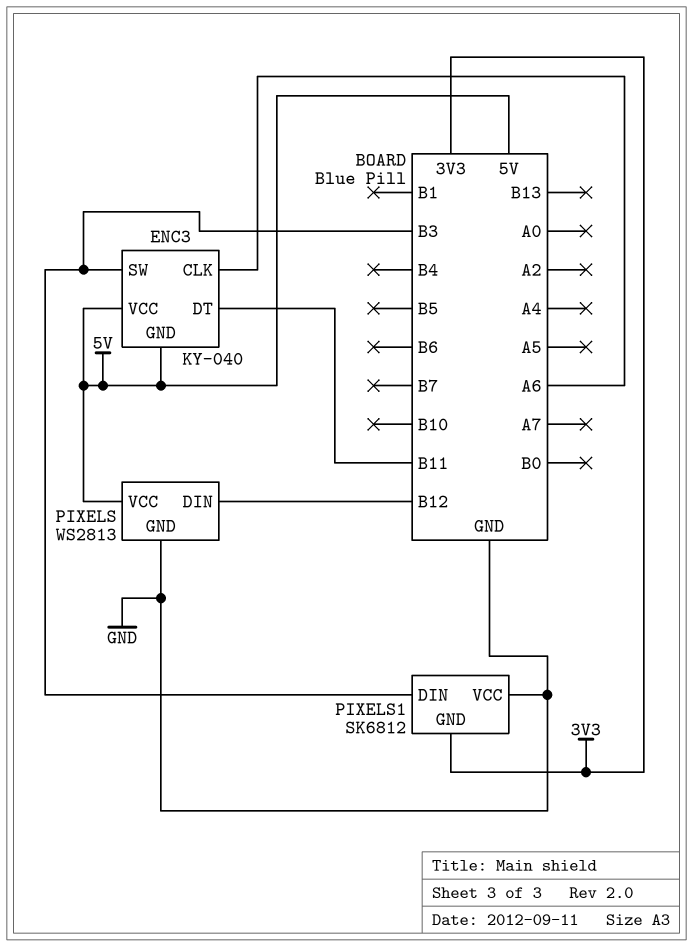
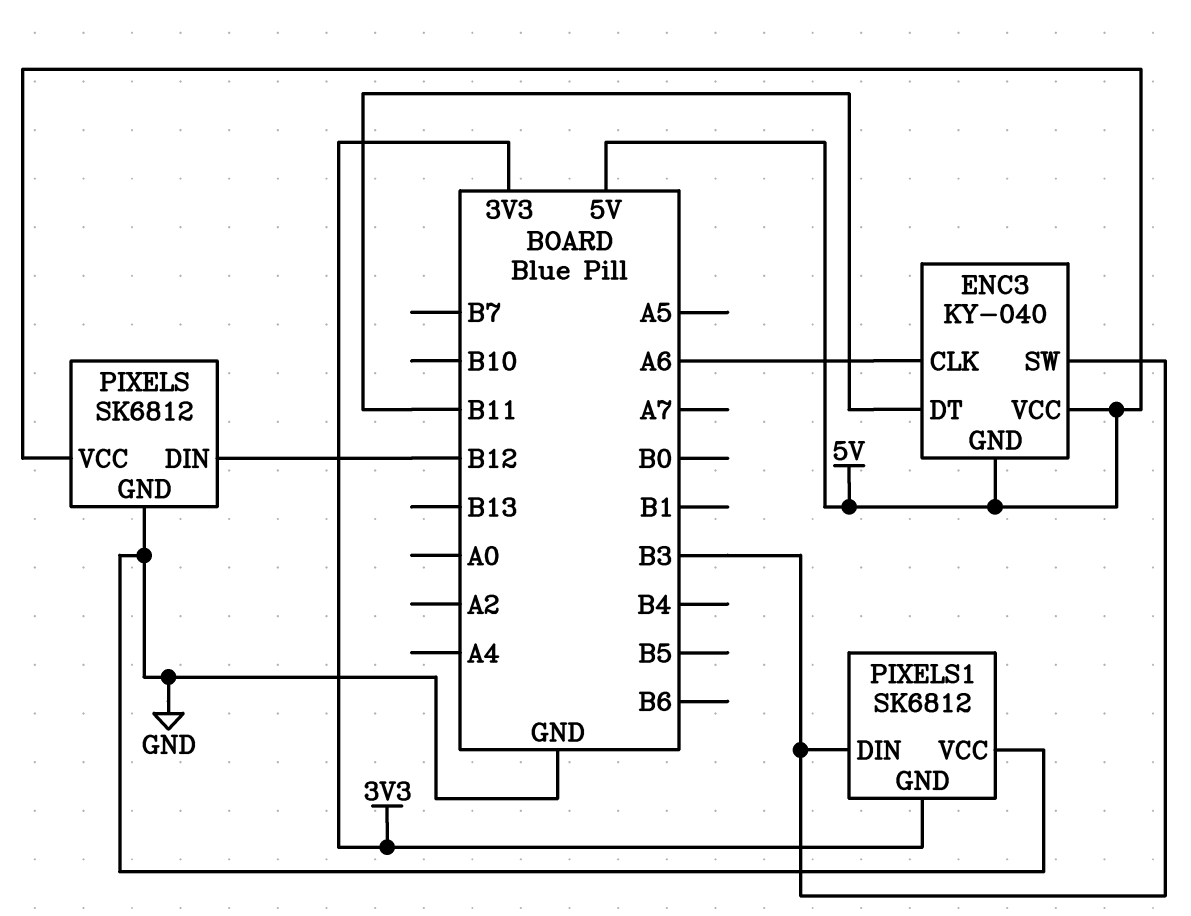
PIXELS: WS2813 -> SK6812

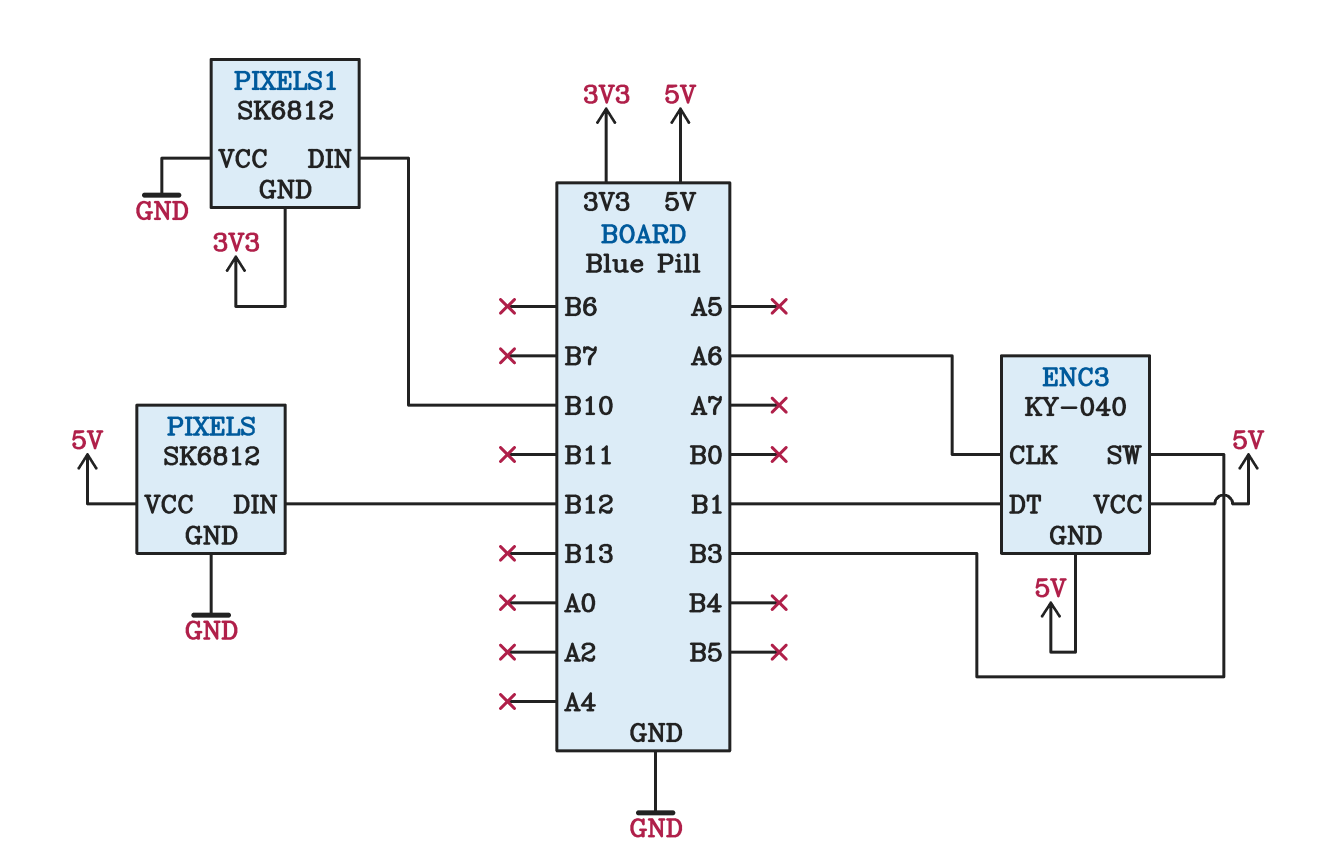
ENC3 pin DT: B11 -> B1
PIXELS1 pin DIN: B3 -> B10

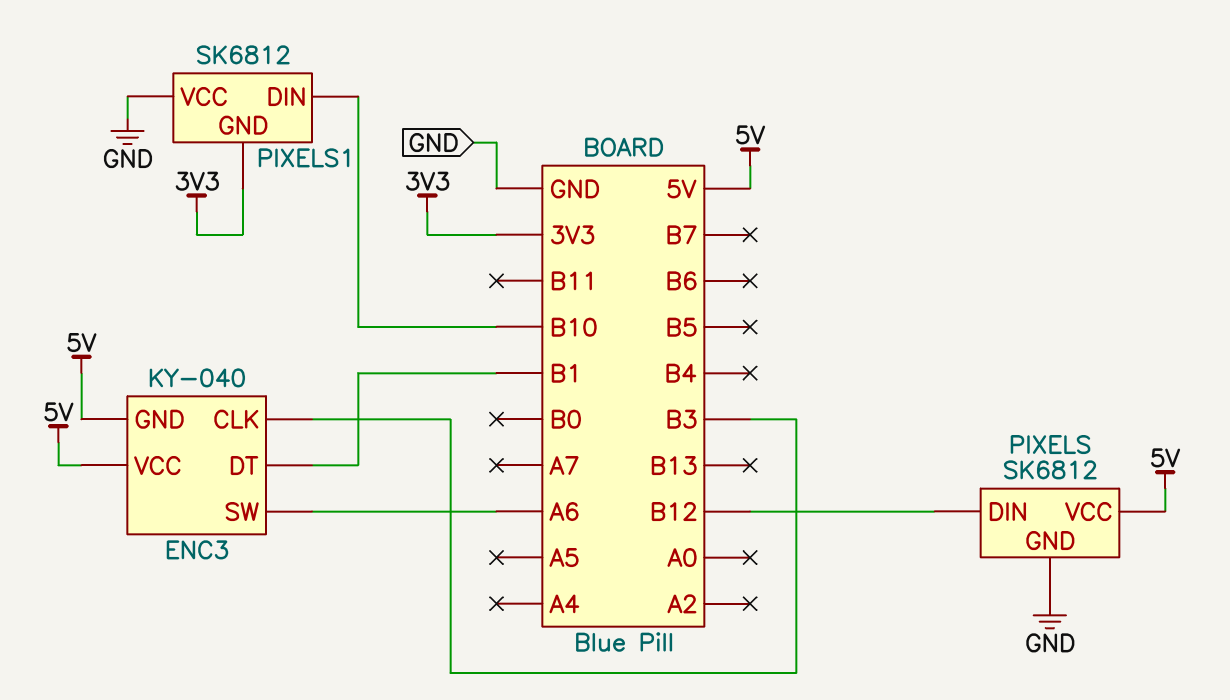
ENC3 pin CLK: A6 -> B3
ENC3 pin SW: B3 -> A6

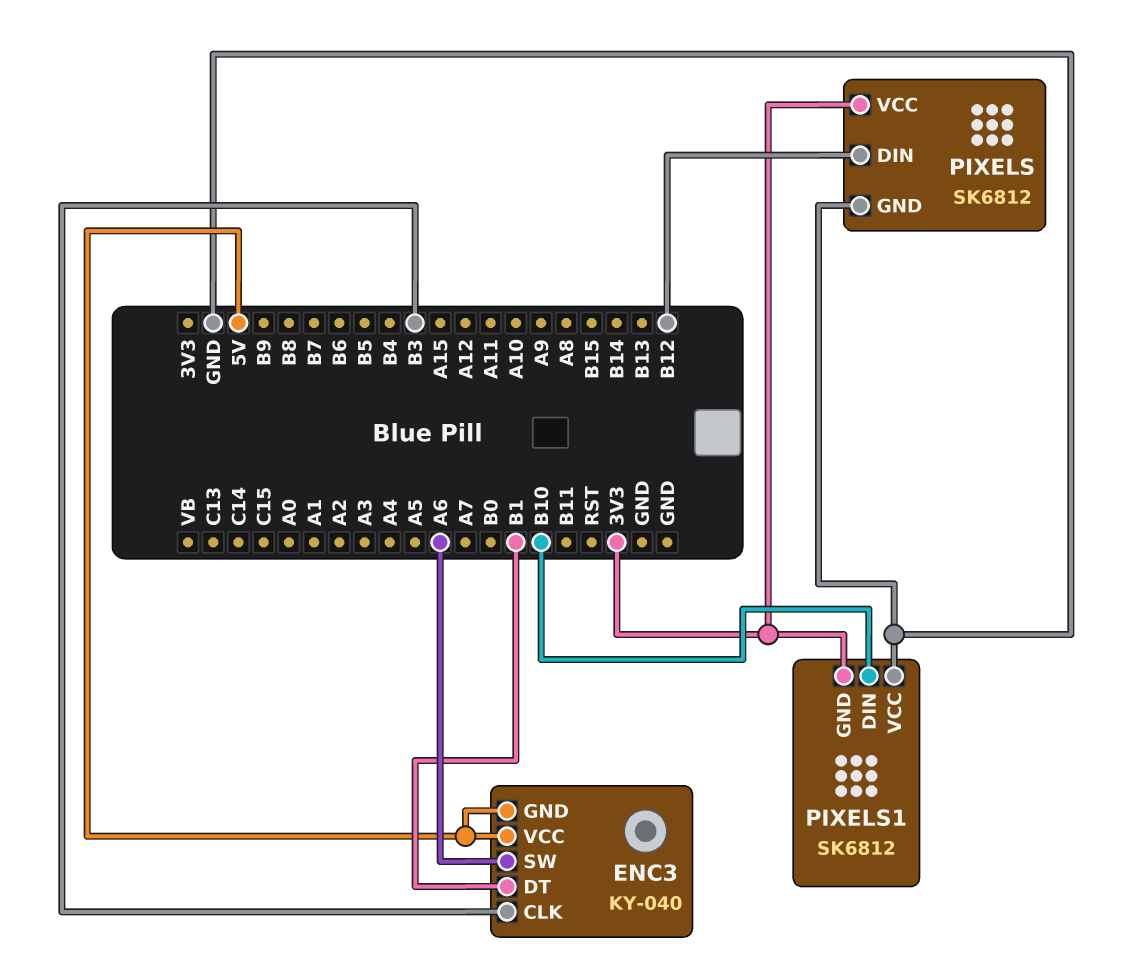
PIXELS pin VCC: 5V -> 3V3

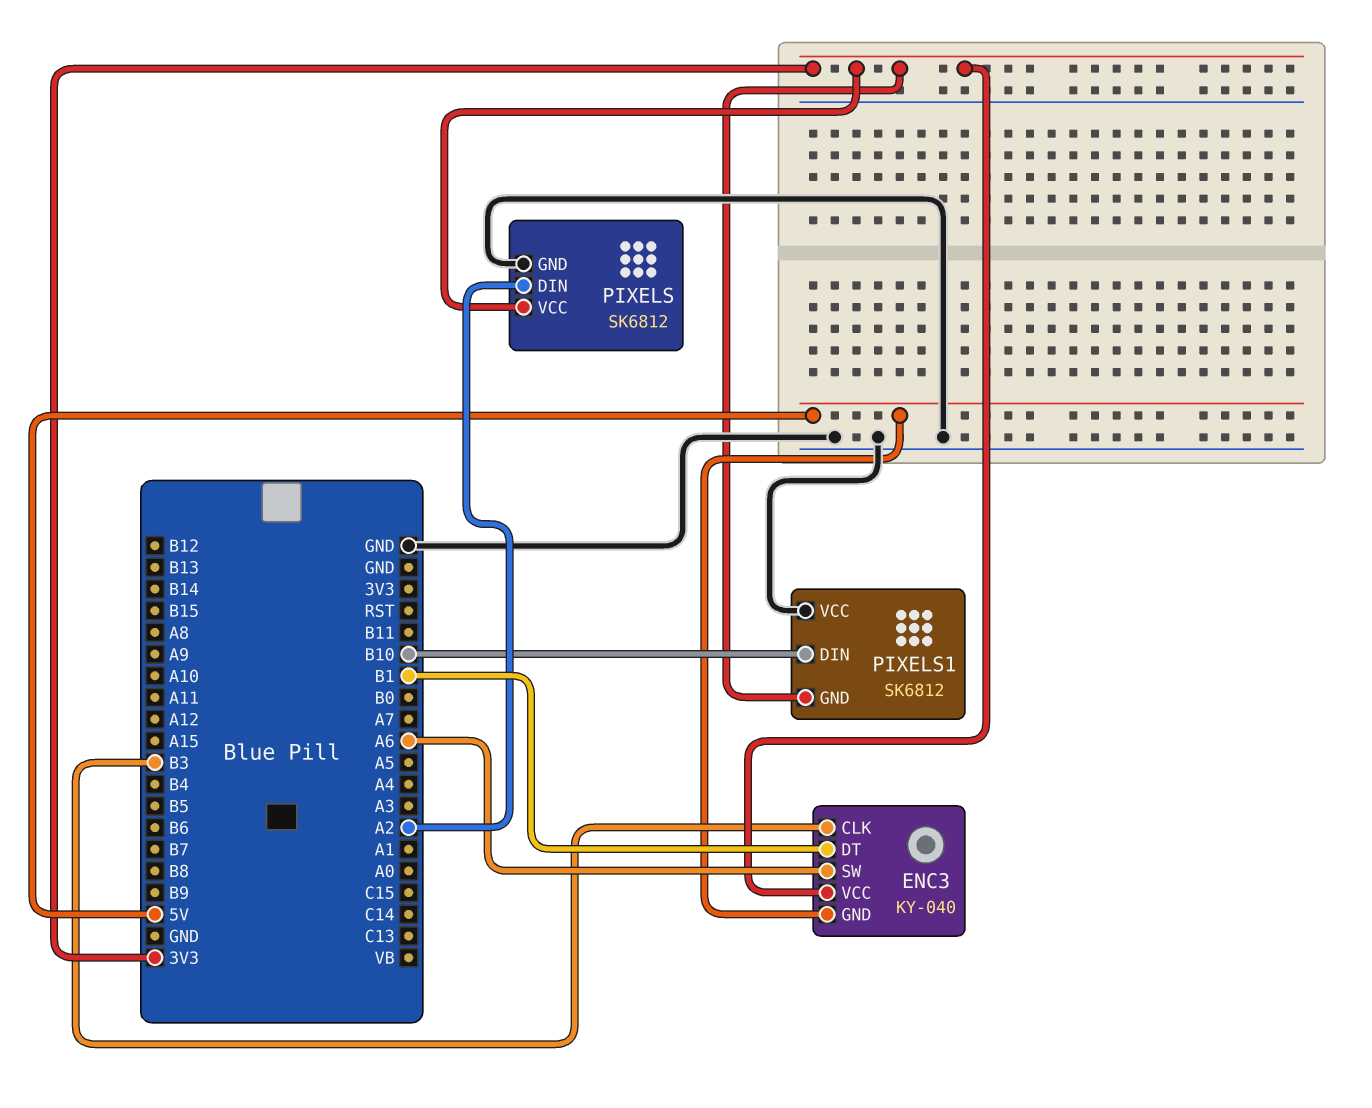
ENC3 pin VCC: 5V -> 3V3
PIXELS pin DIN: B12 -> A2

